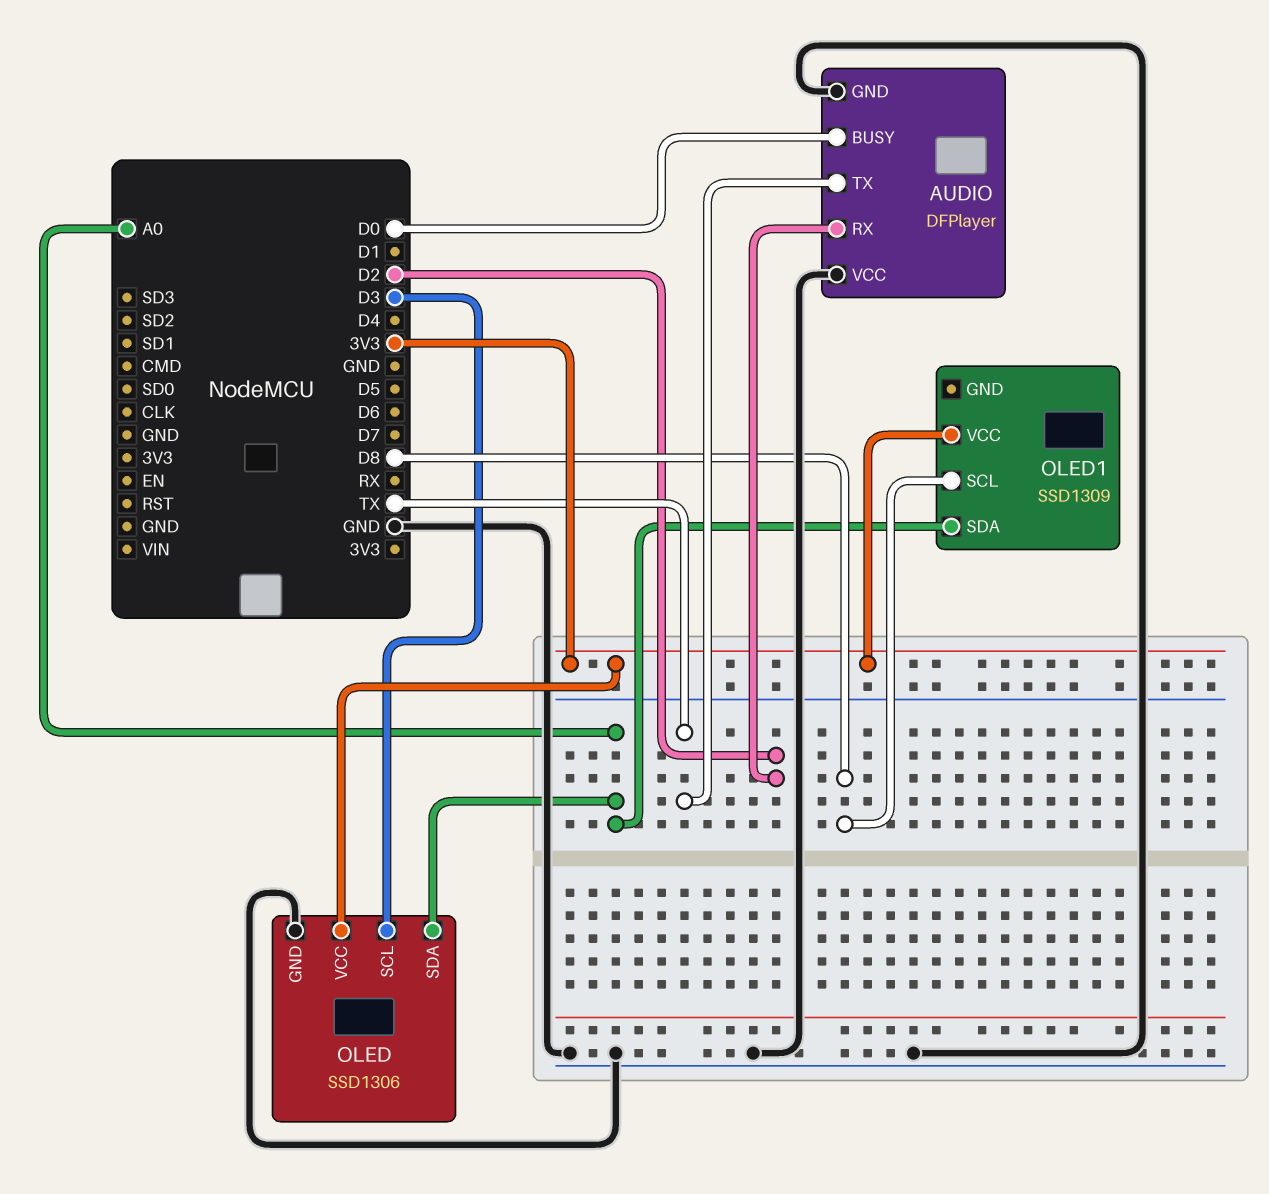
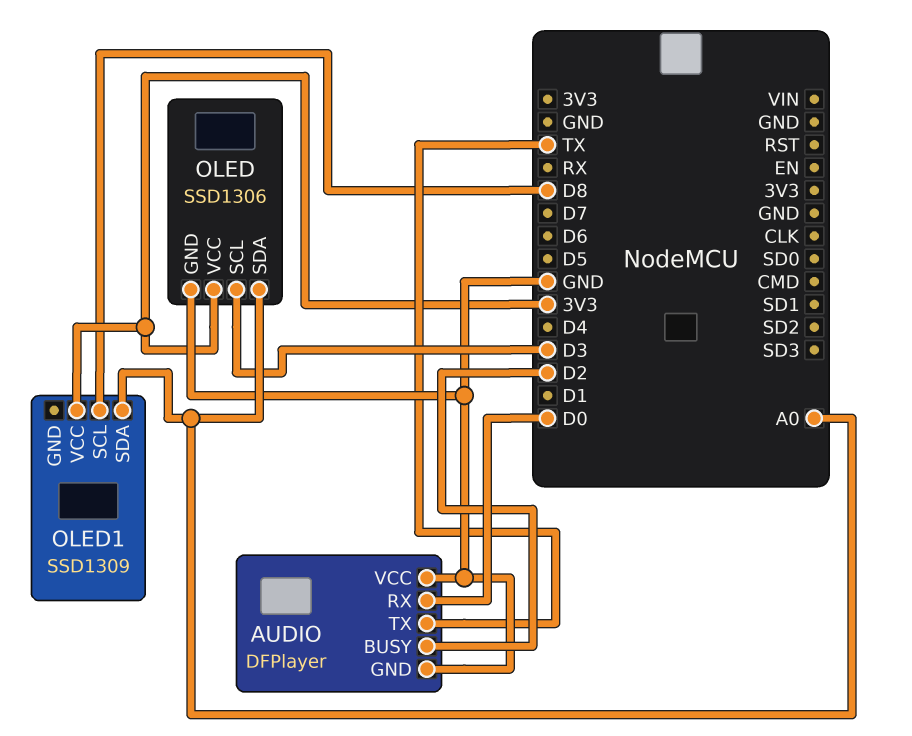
AUDIO pin BUSY: D0 -> D2
AUDIO pin RX: D2 -> D0

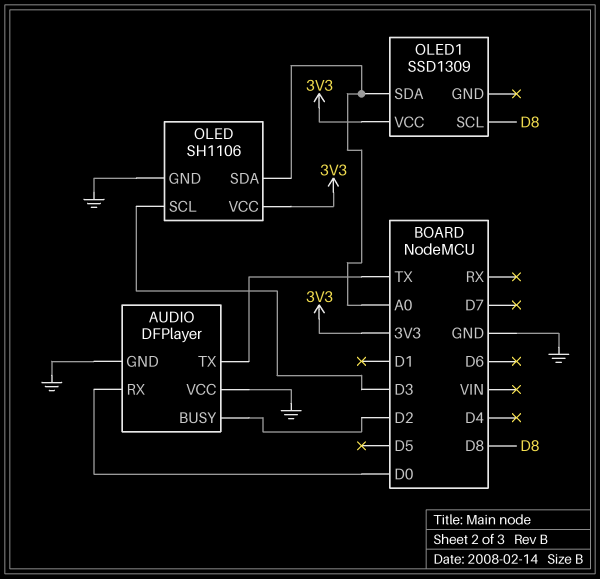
OLED: SSD1306 -> SH1106

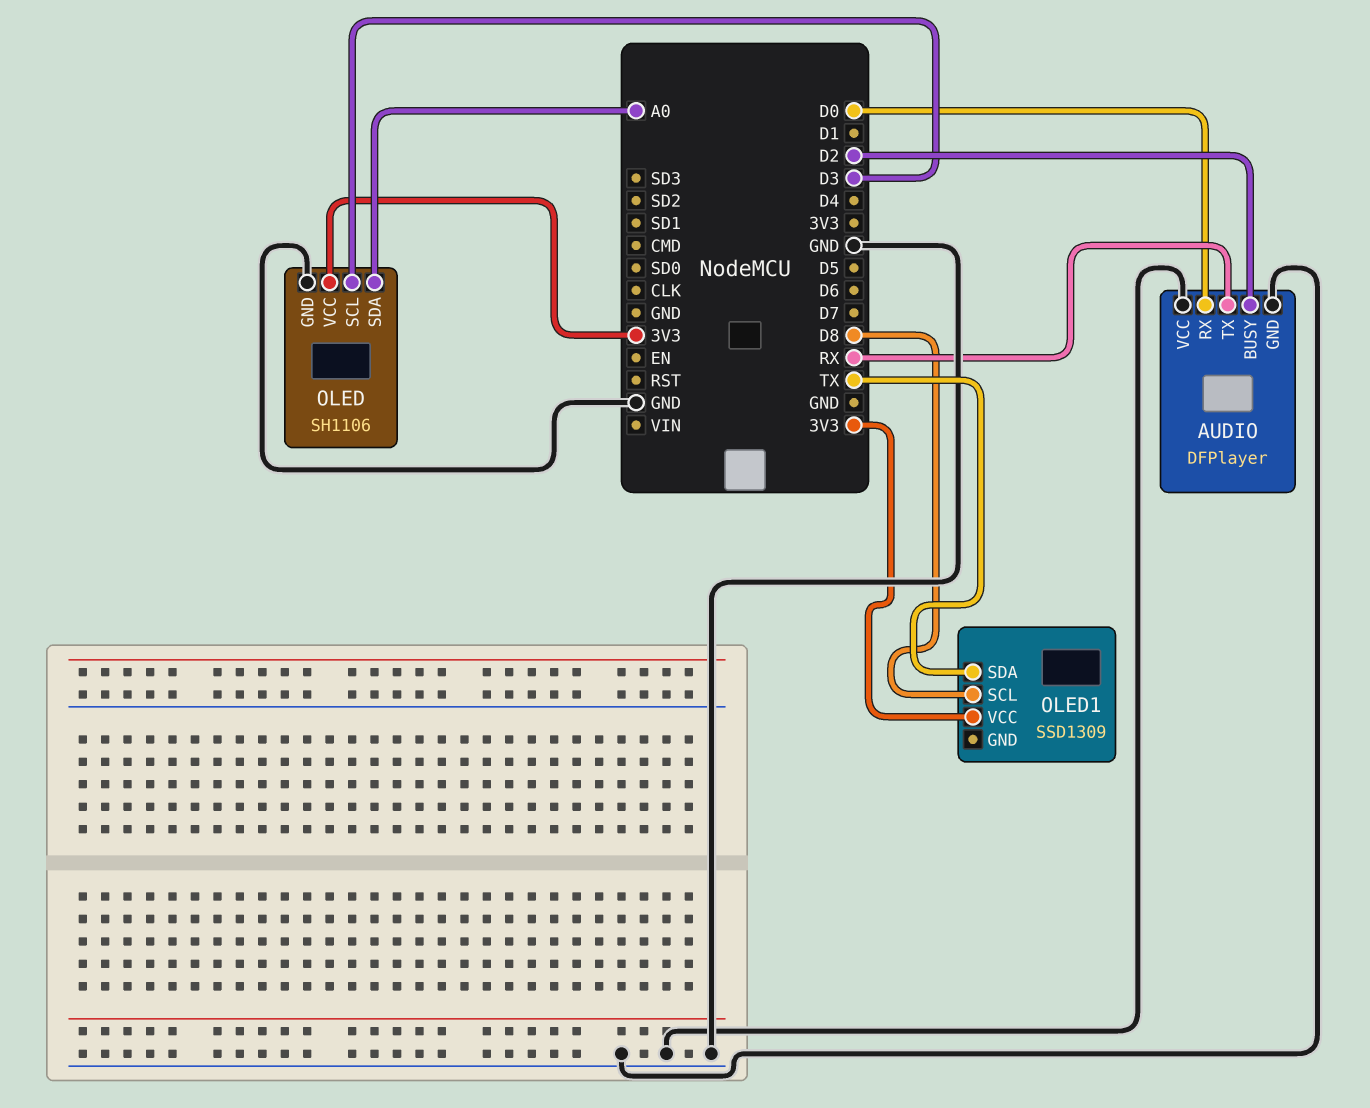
AUDIO pin TX: TX -> RX
OLED1 pin SDA: A0 -> TX

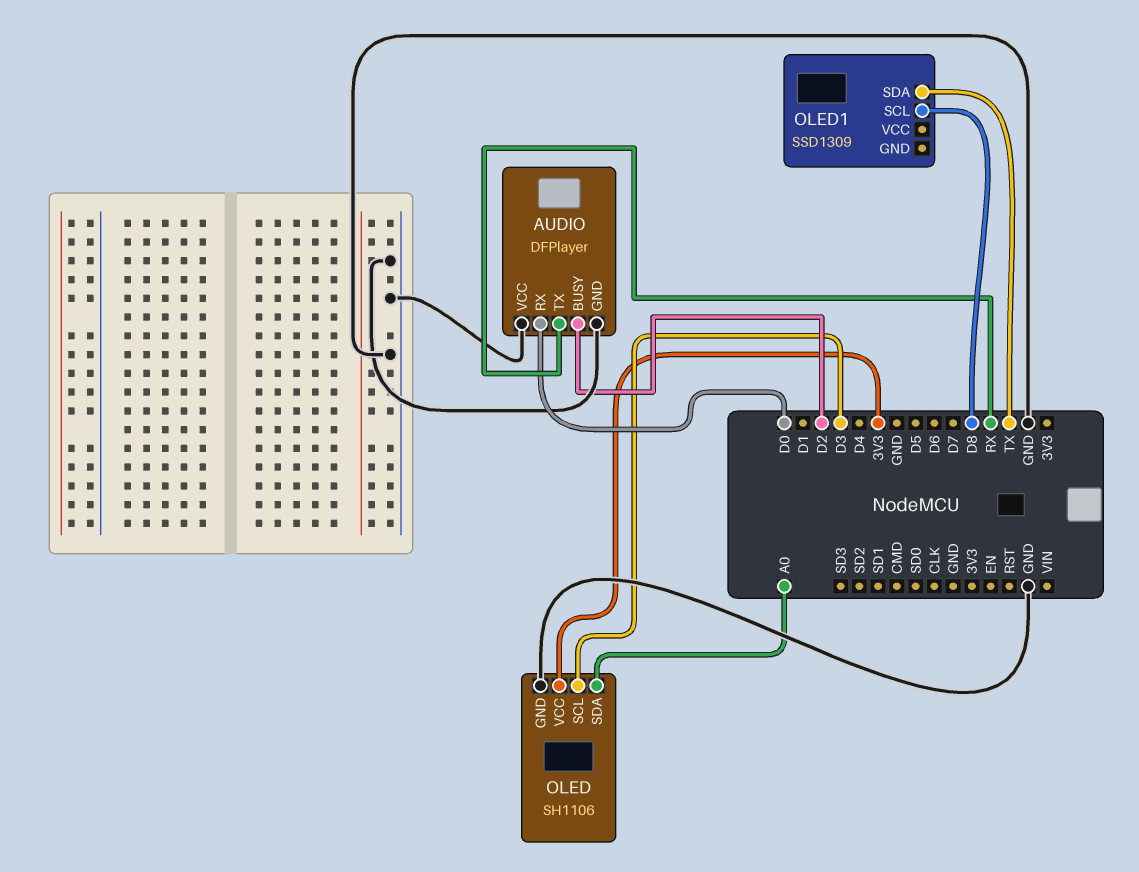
OLED1 pin VCC: 3V3 -> none

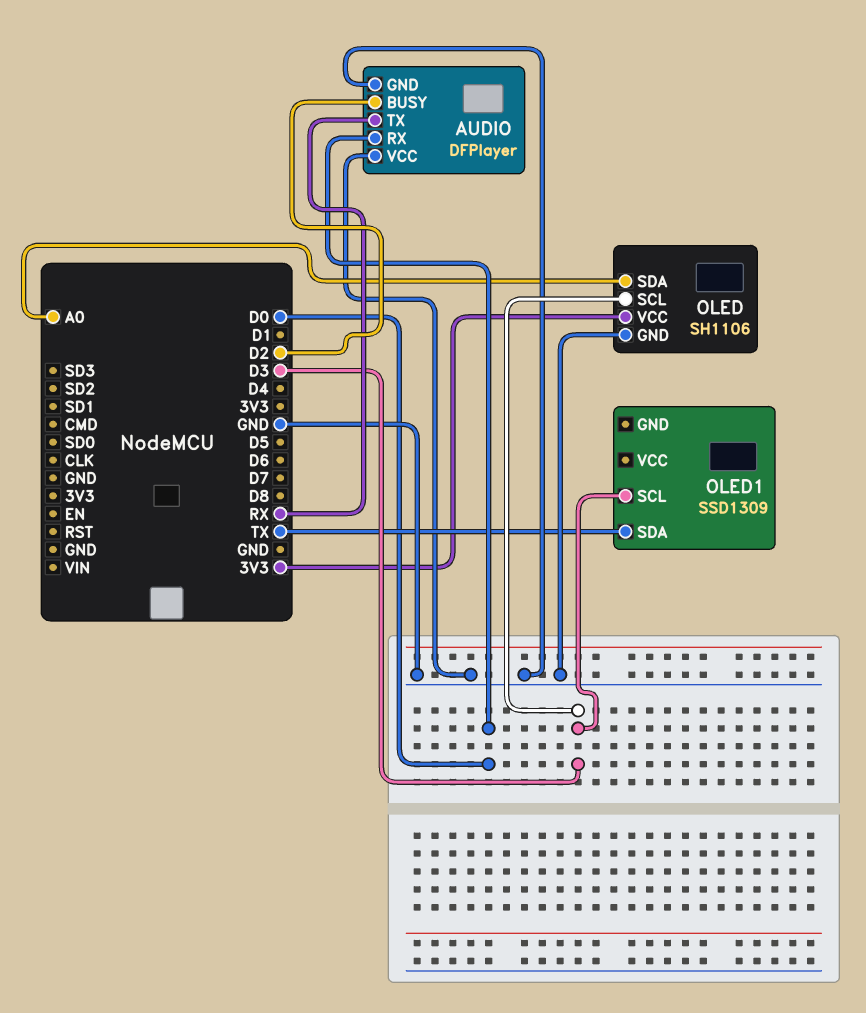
OLED1 pin SCL: D8 -> D3

